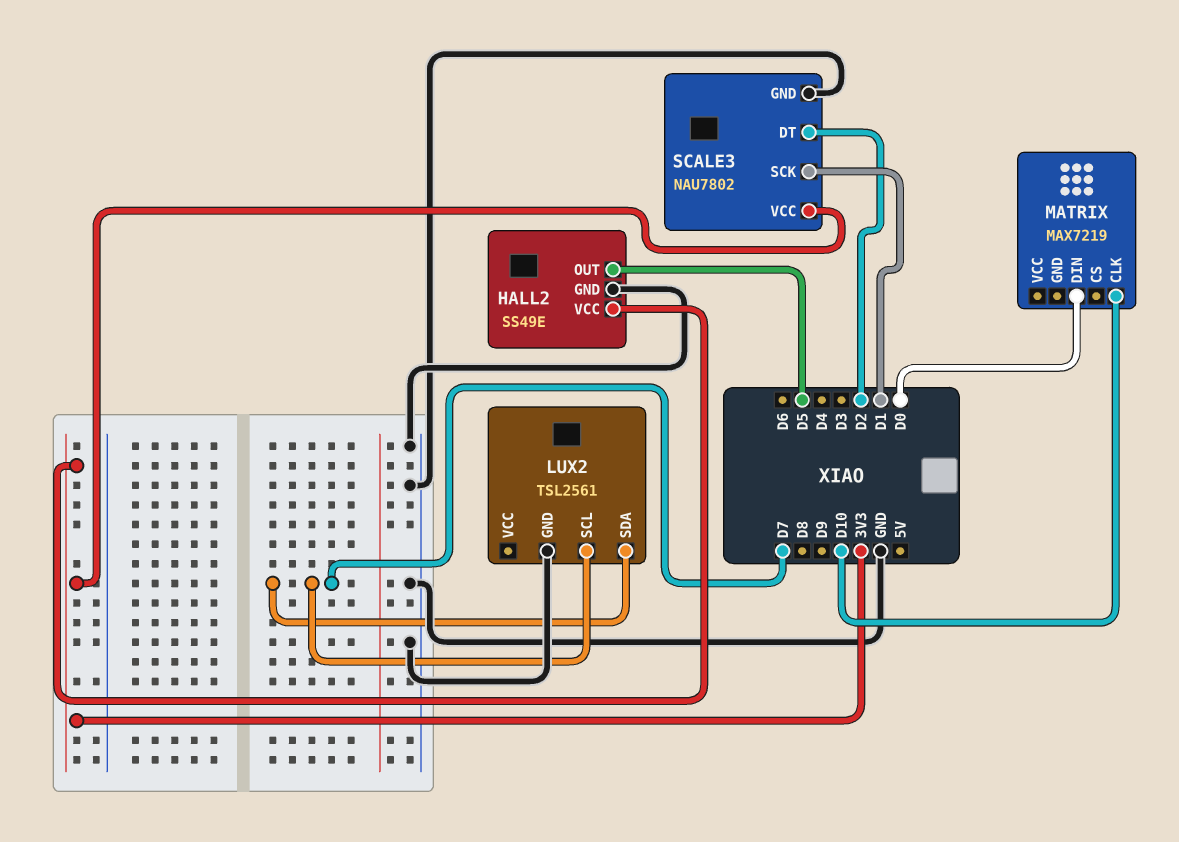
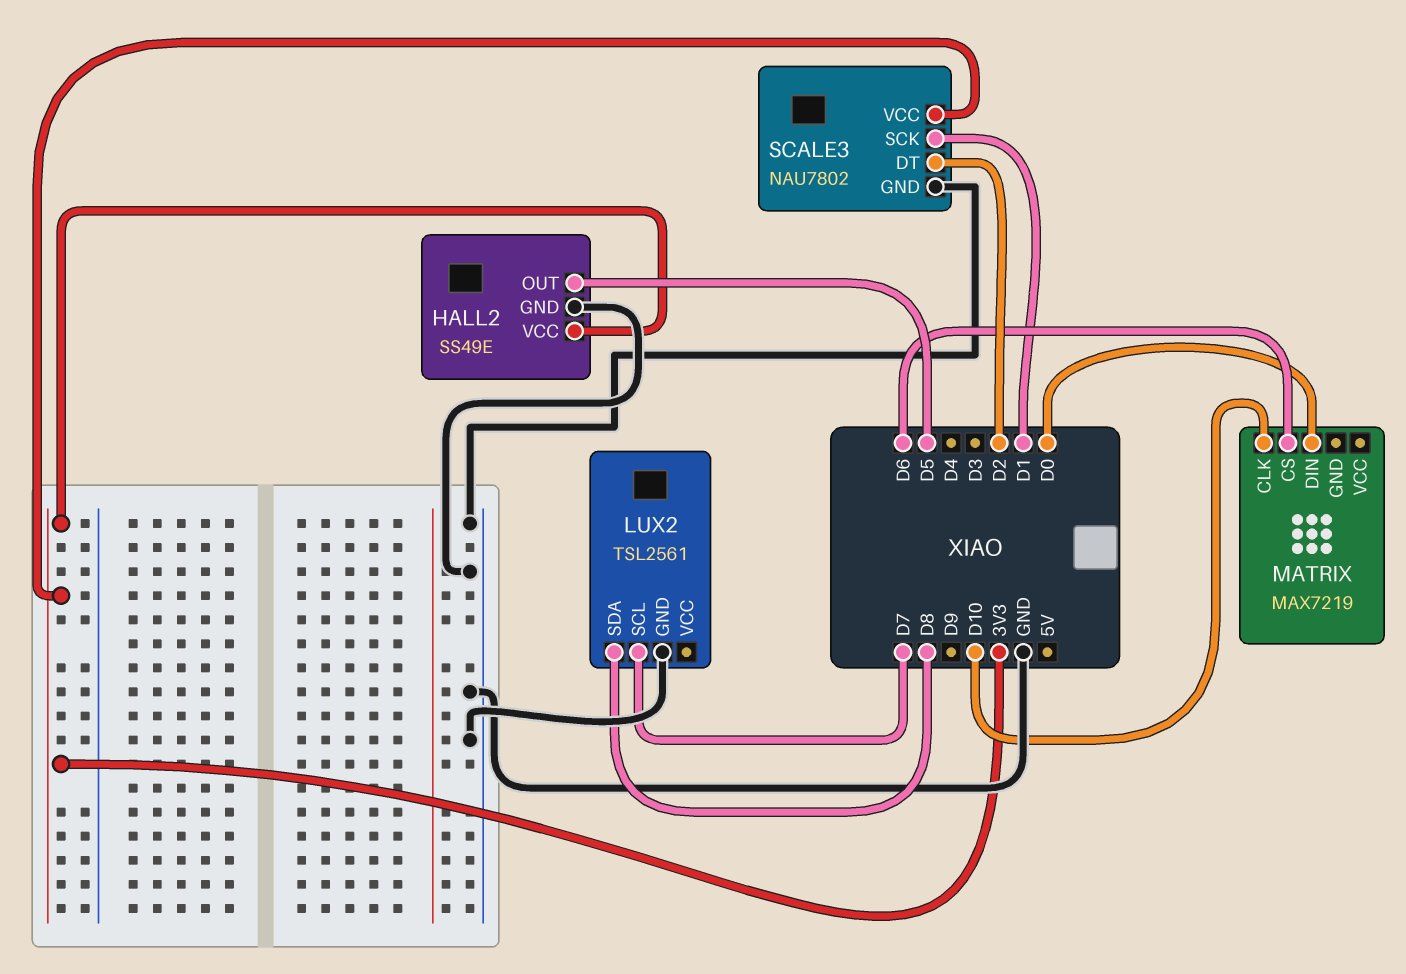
LUX2 pin SDA: D7 -> D8
MATRIX pin CS: none -> D6

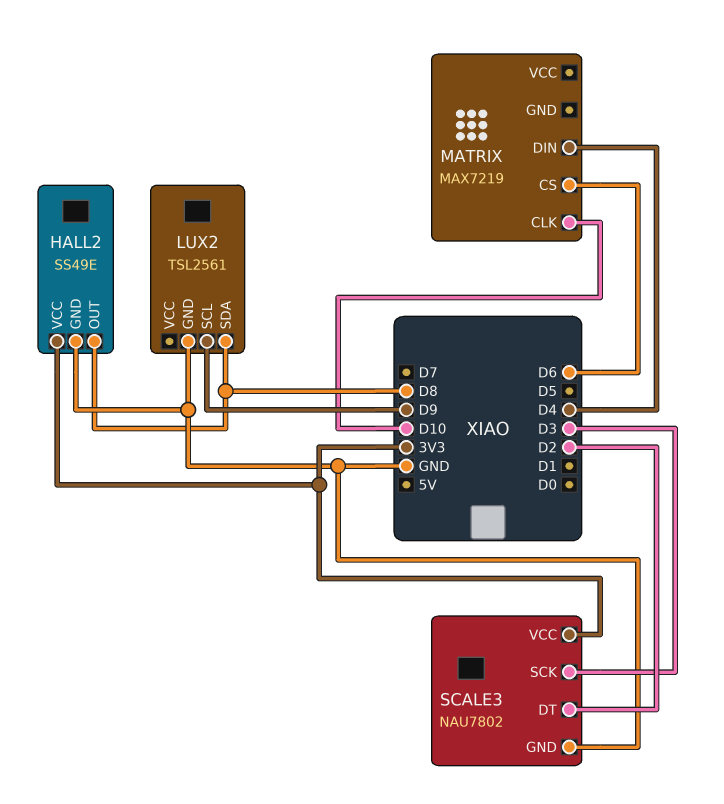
HALL2 pin OUT: D5 -> D8
LUX2 pin SCL: D7 -> D9
MATRIX pin DIN: D0 -> D4
SCALE3 pin SCK: D1 -> D3

